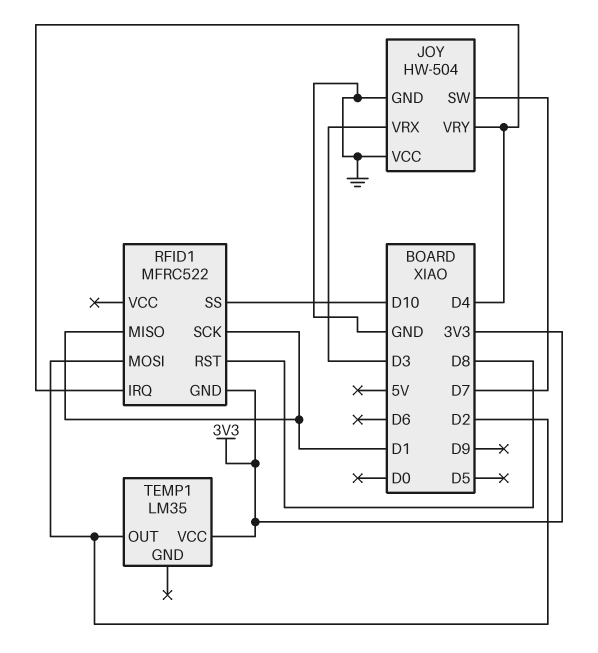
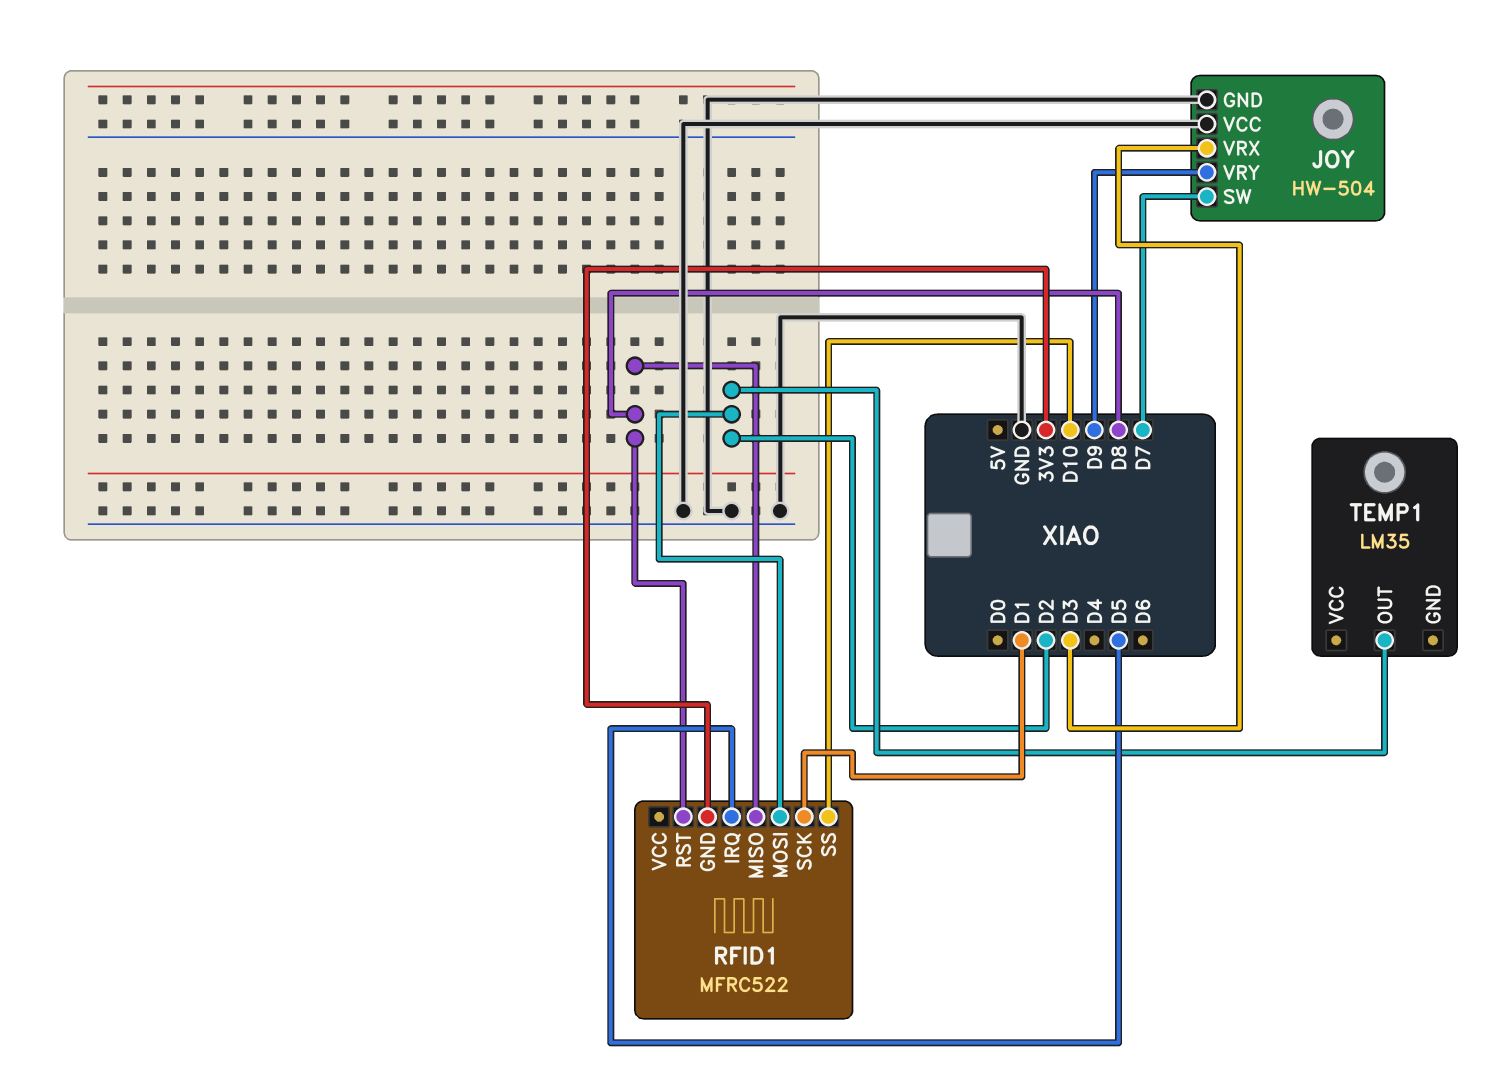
JOY pin VRY: D4 -> D9
RFID1 pin IRQ: D4 -> D5
RFID1 pin MISO: D1 -> D8
TEMP1 pin VCC: 3V3 -> none

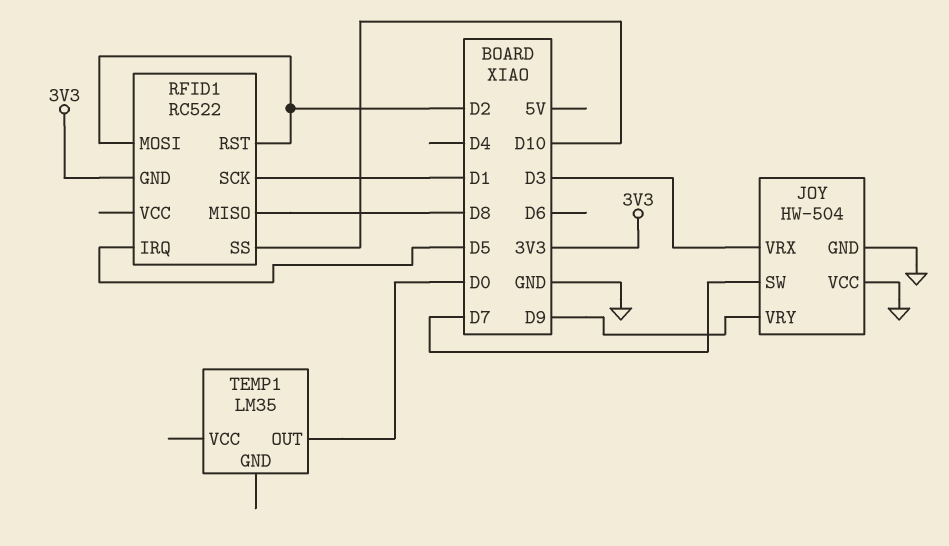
RFID1: MFRC522 -> RC522
RFID1 pin RST: D8 -> D2
TEMP1 pin OUT: D2 -> D0

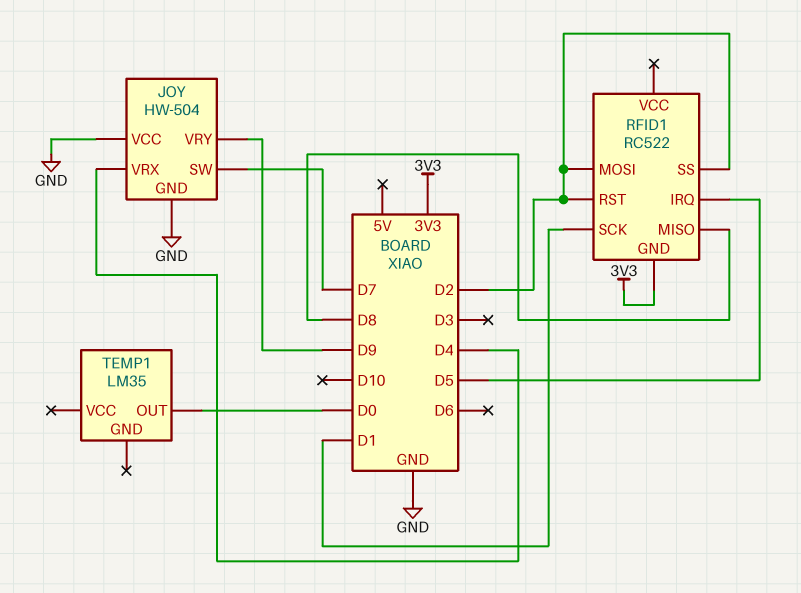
JOY pin VRX: D3 -> D4
RFID1 pin SS: D10 -> D2

